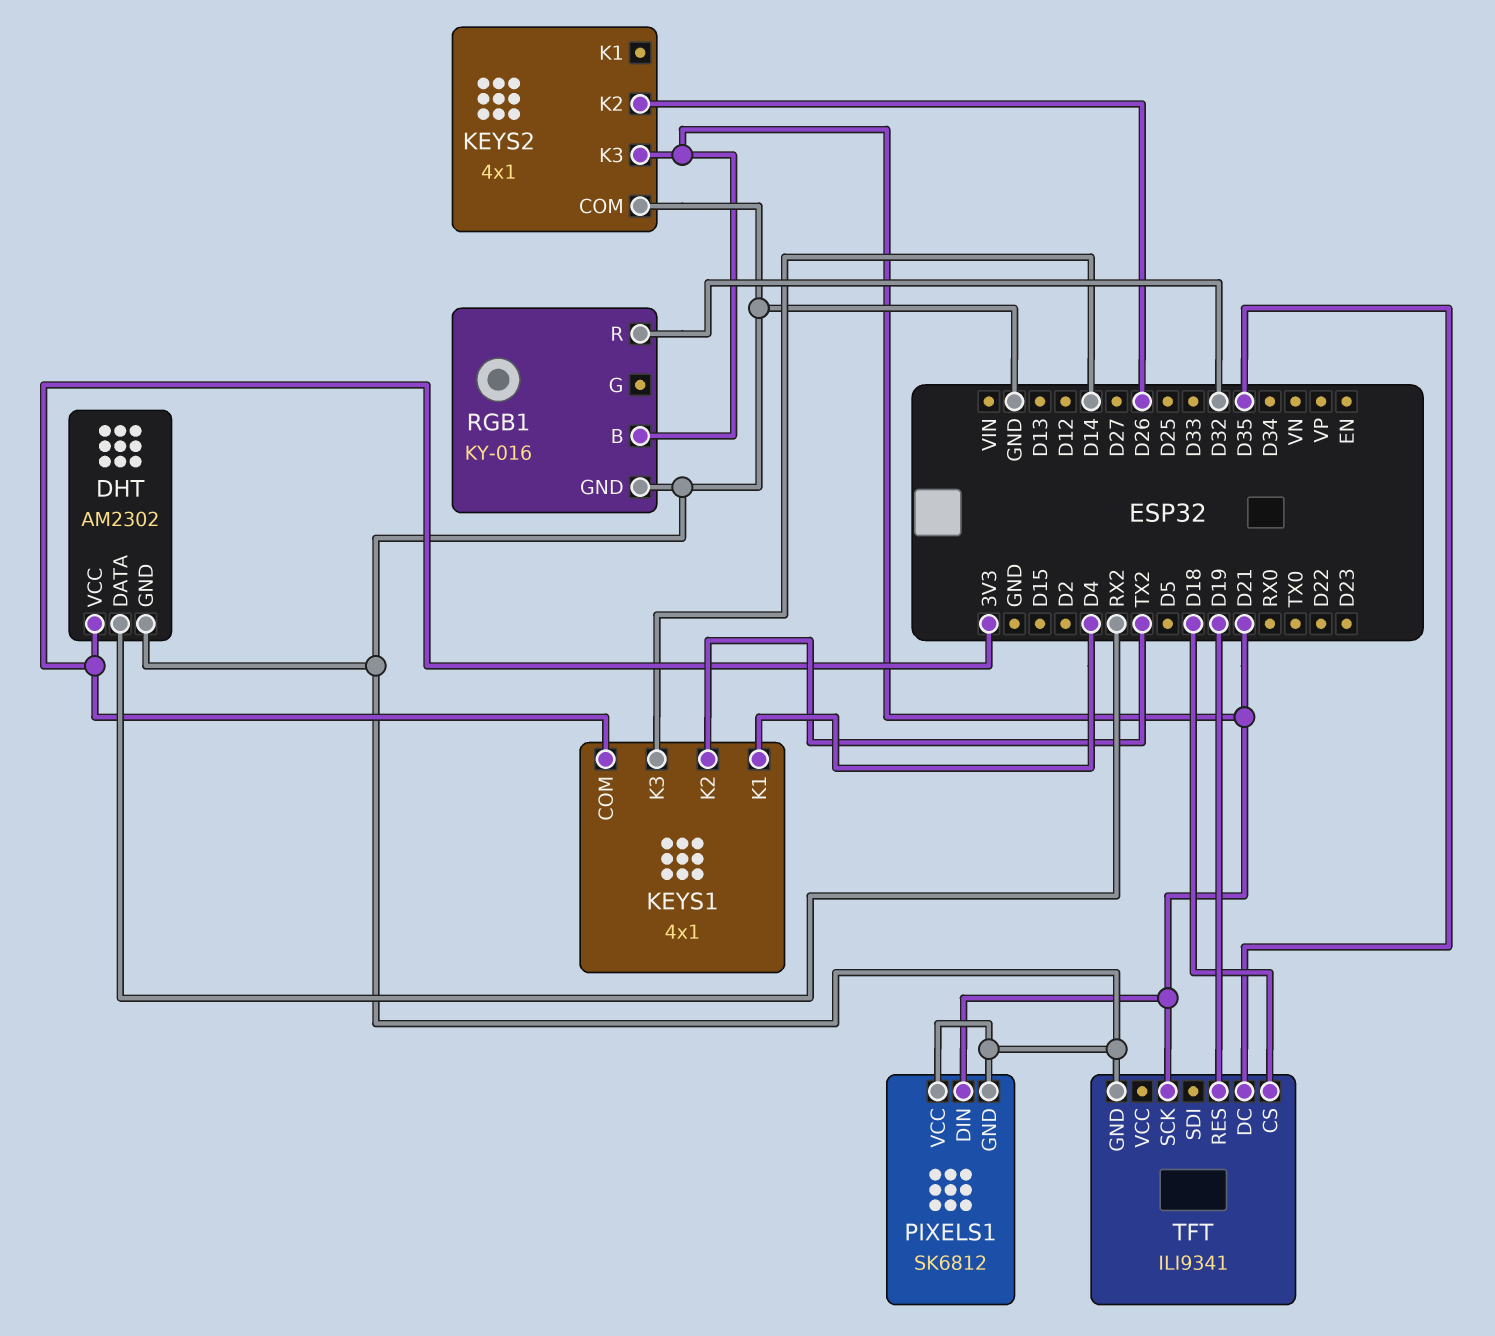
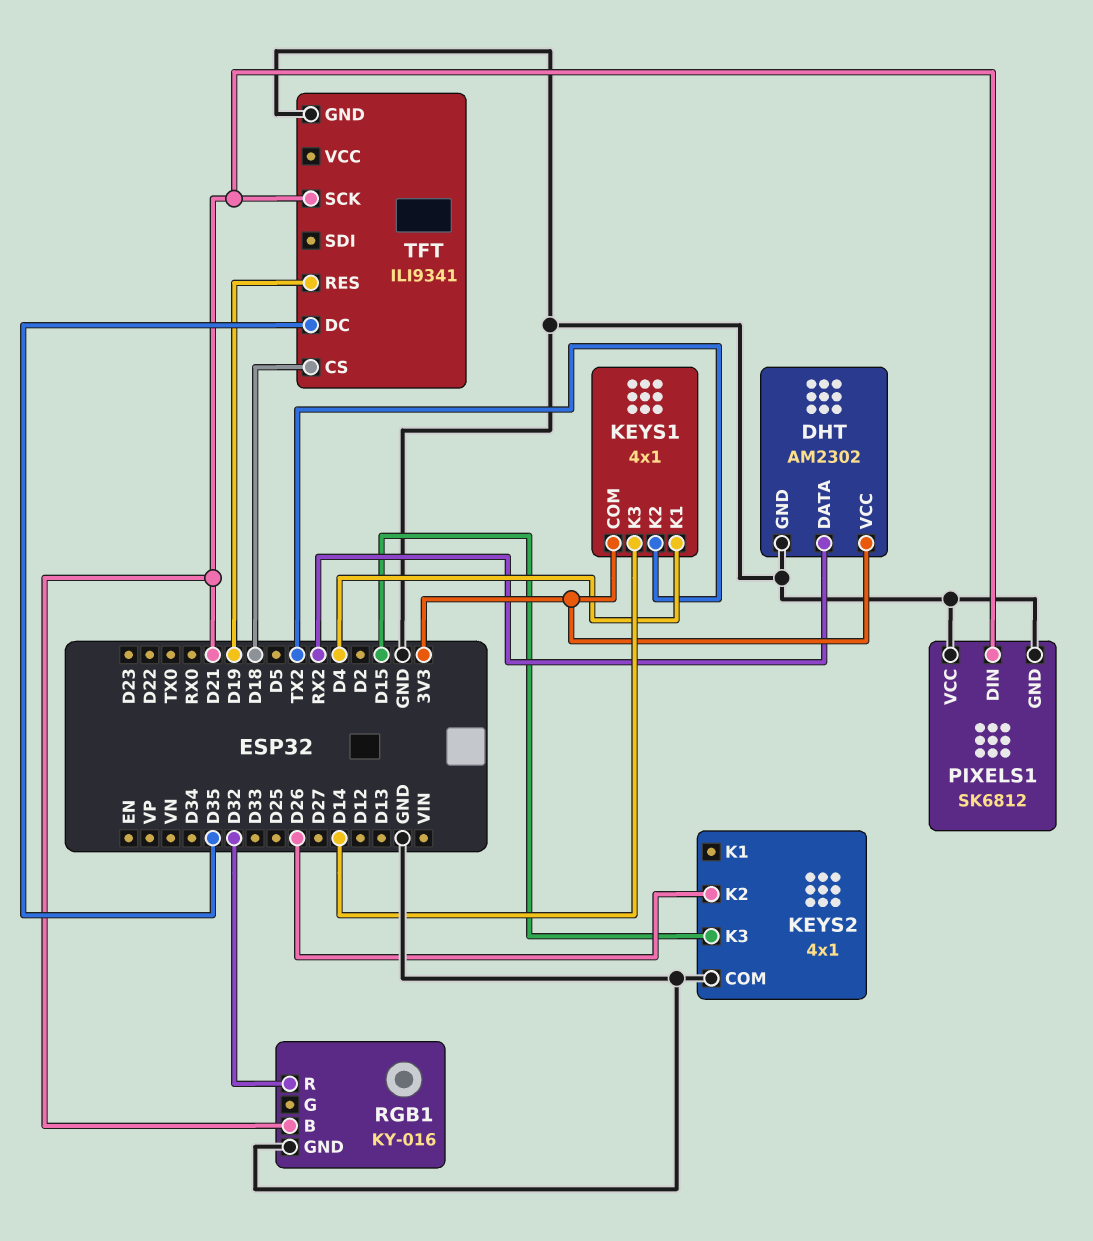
KEYS2 pin K3: D21 -> D15

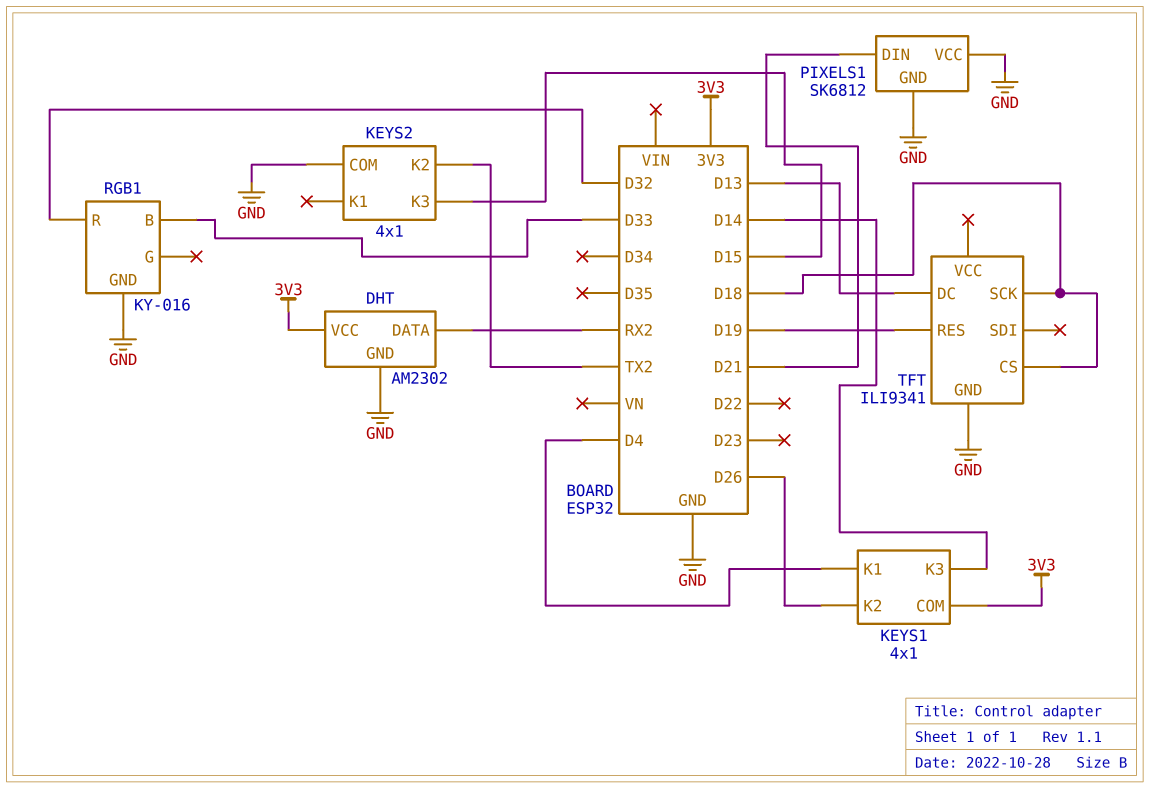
KEYS1 pin K2: TX2 -> D26
KEYS2 pin K2: D26 -> TX2
RGB1 pin B: D21 -> D33
TFT pin DC: D35 -> D13
TFT pin SCK: D21 -> D18

